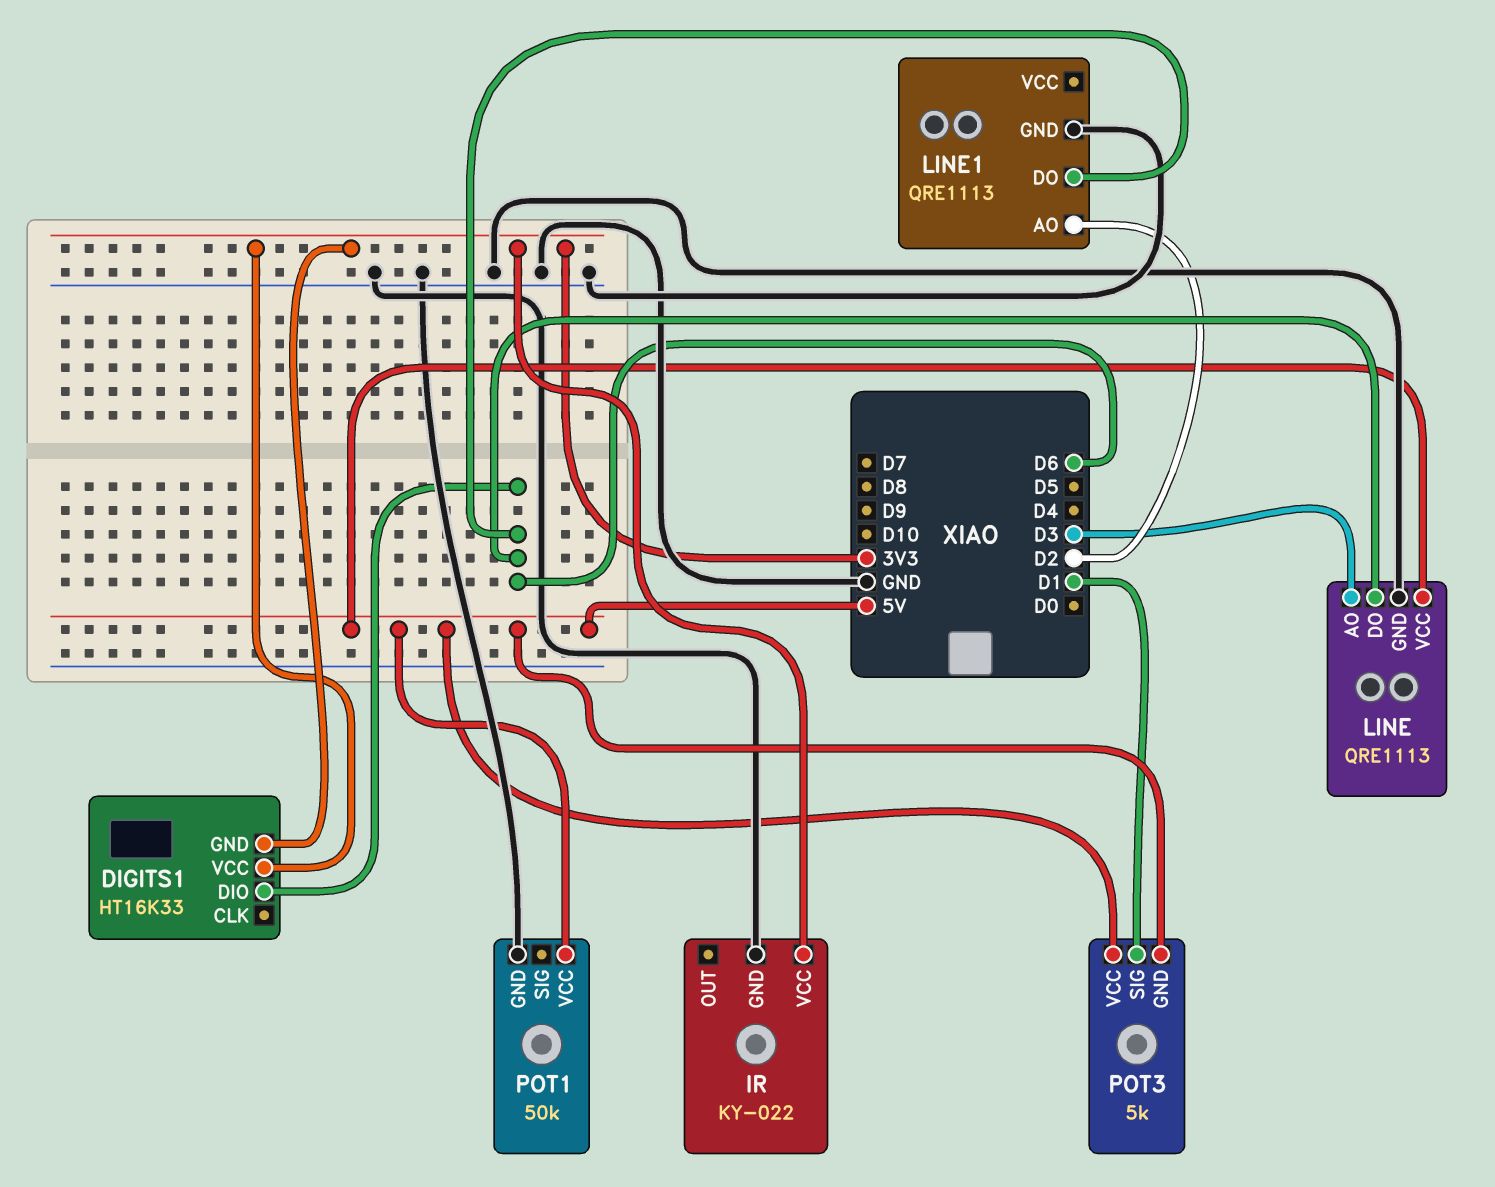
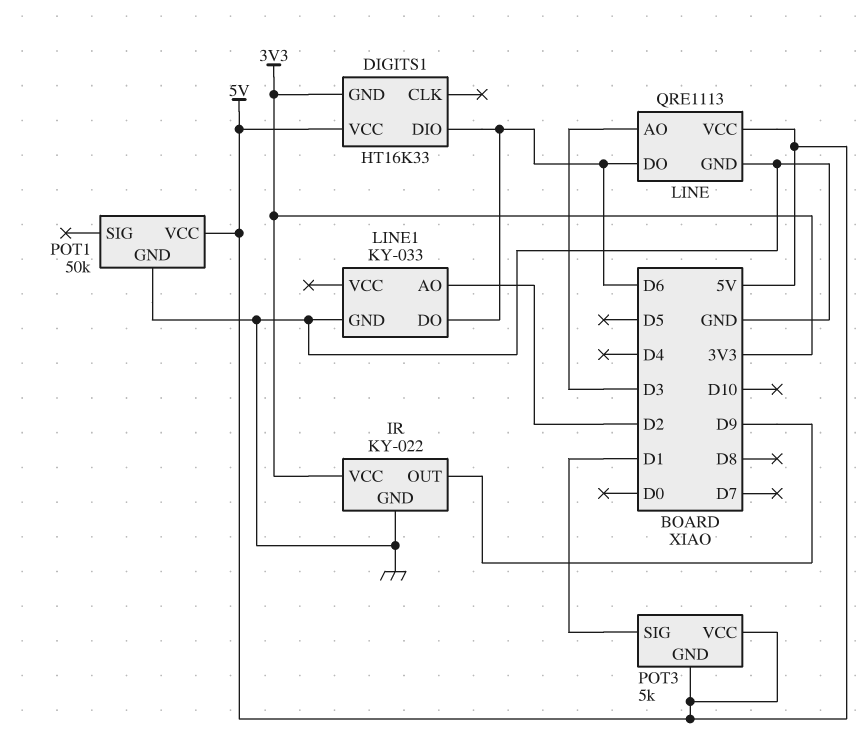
DIGITS1 pin VCC: 3V3 -> 5V
IR pin OUT: none -> D9
LINE1: QRE1113 -> KY-033

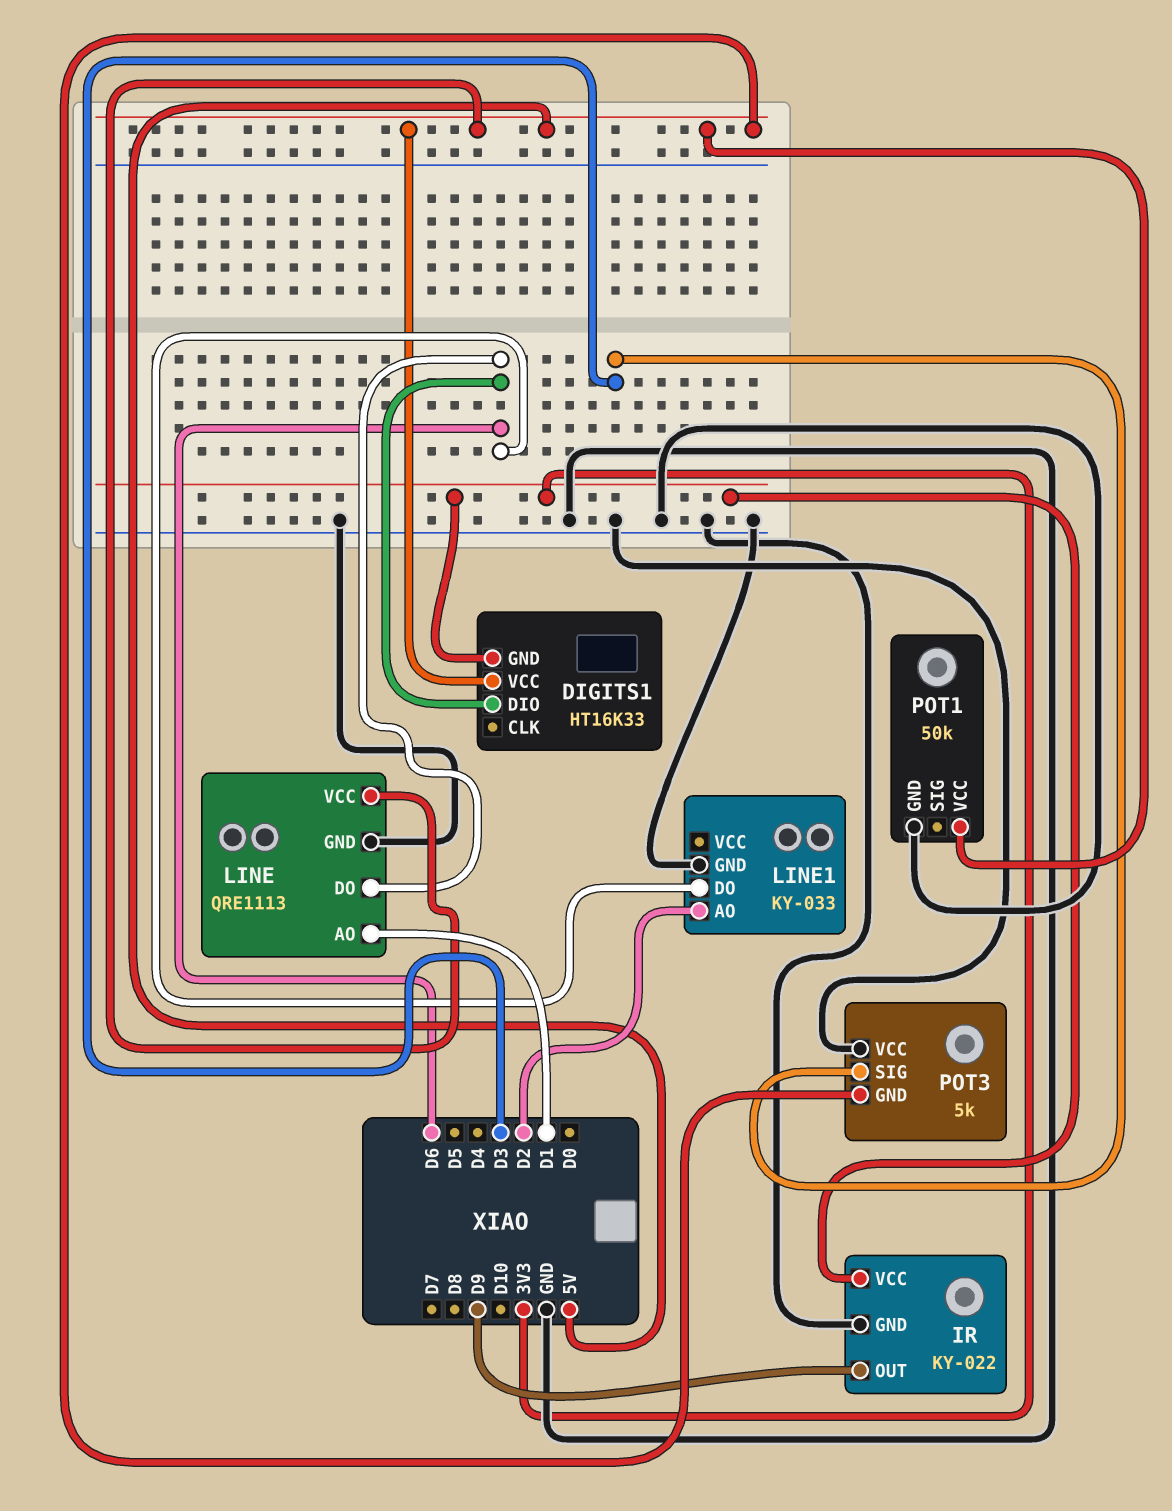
LINE pin AO: D3 -> D1
POT3 pin SIG: D1 -> D3
POT3 pin VCC: 5V -> GND

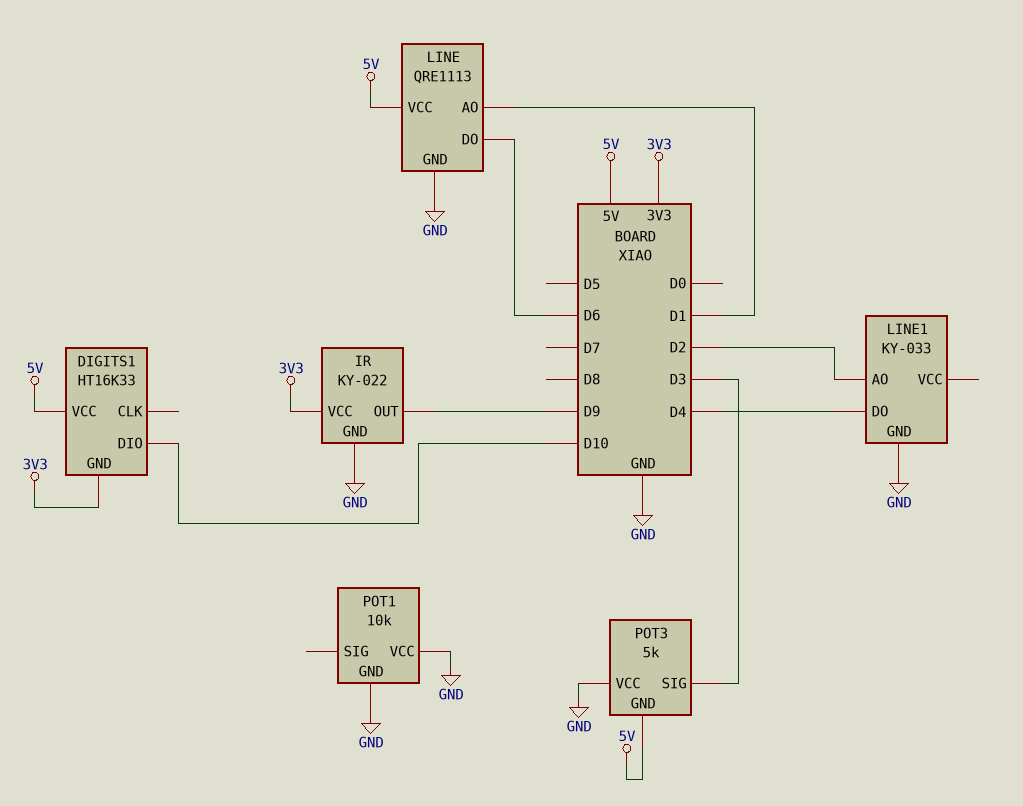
DIGITS1 pin DIO: D6 -> D10
LINE1 pin DO: D6 -> D4
POT1: 50k -> 10k
POT1 pin VCC: 5V -> GND

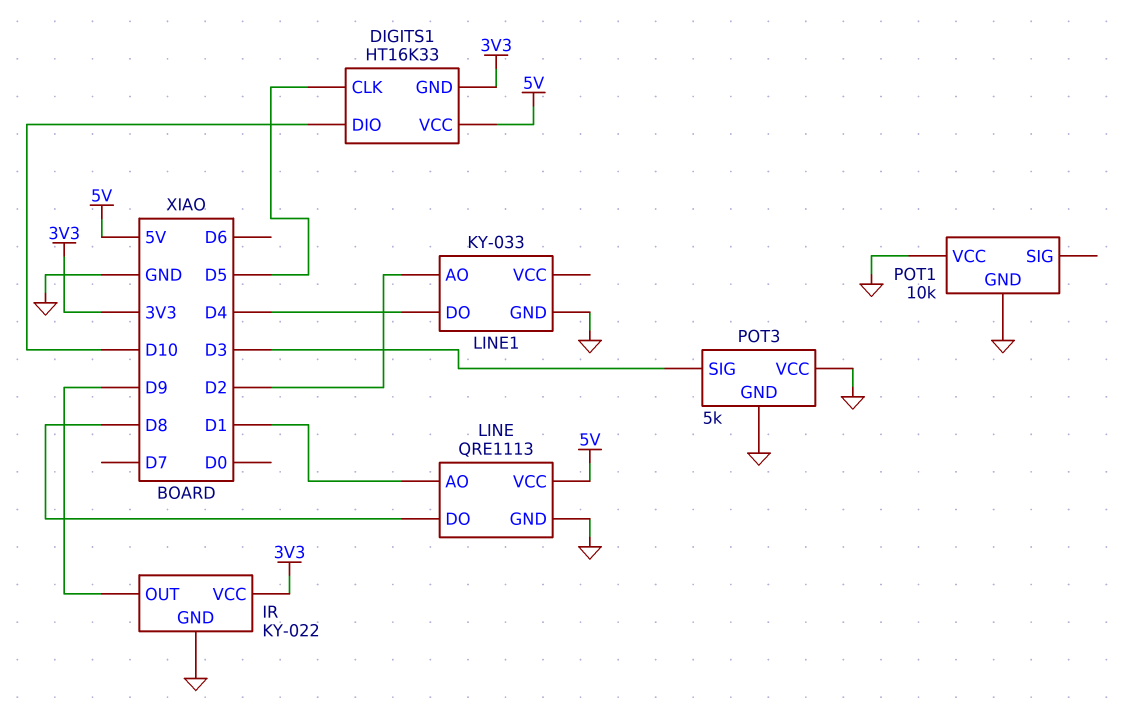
DIGITS1 pin CLK: none -> D5
LINE pin DO: D6 -> D8
POT3 pin GND: 5V -> GND

